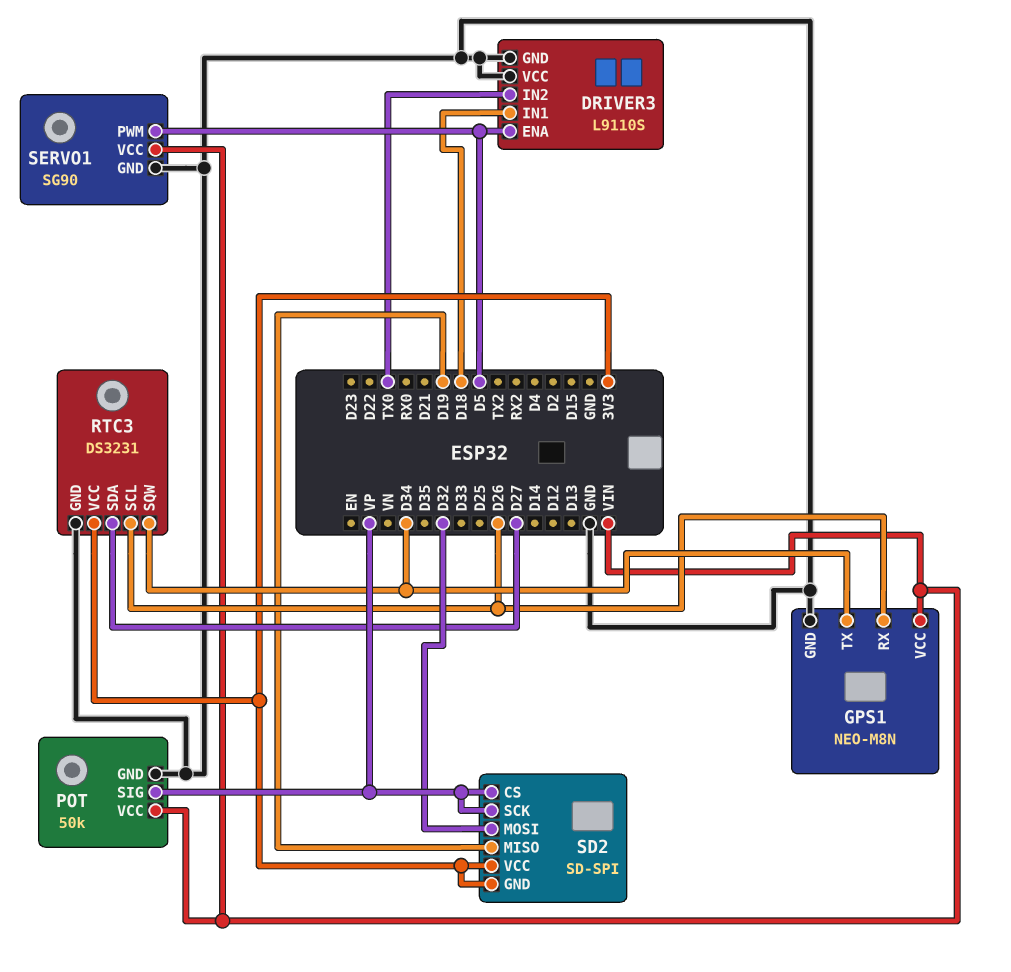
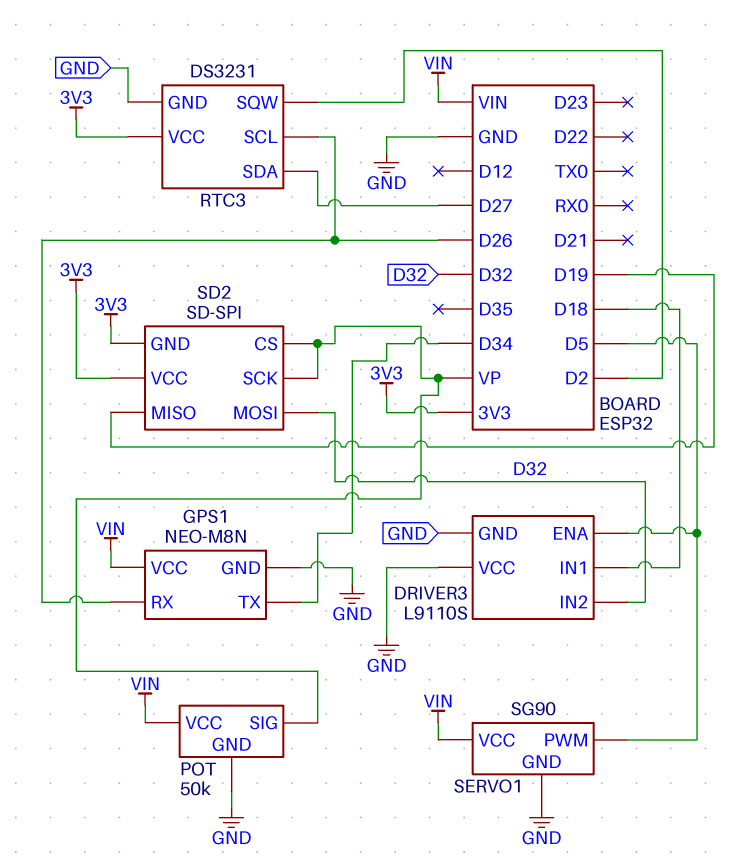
DRIVER3 pin IN2: TX0 -> D32
RTC3 pin SQW: D34 -> D2

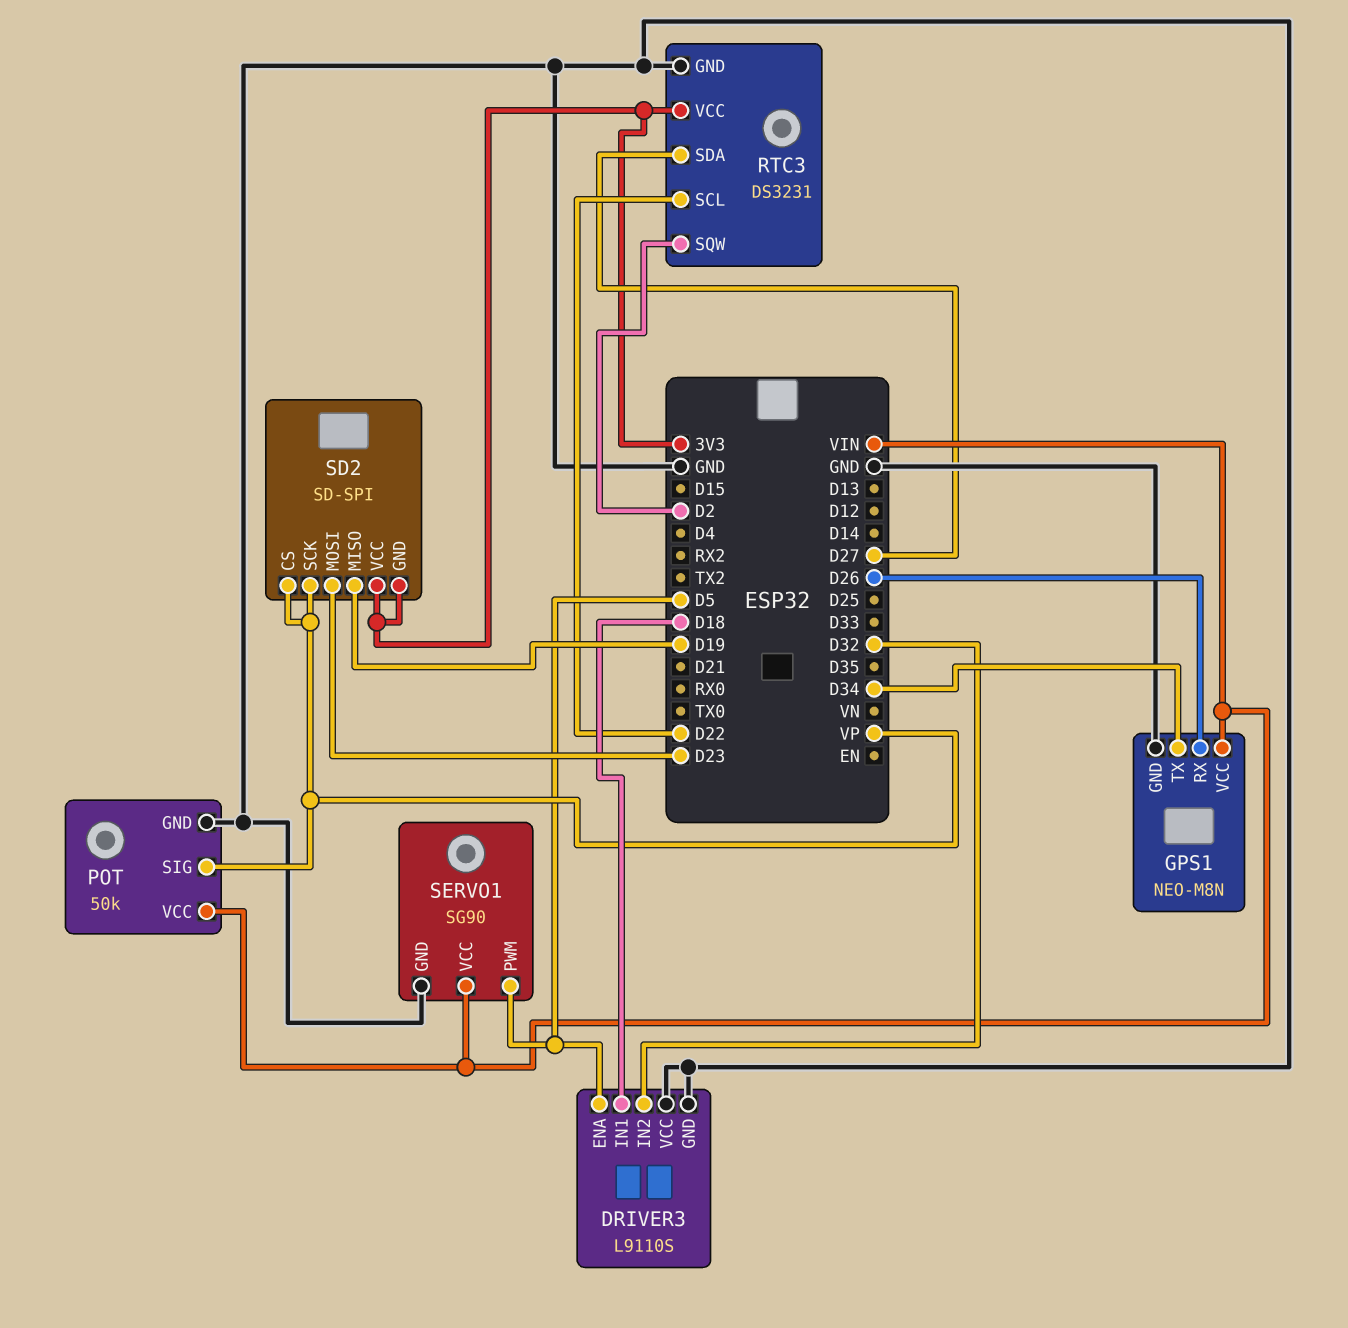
RTC3 pin SCL: D26 -> D22
SD2 pin MOSI: D32 -> D23

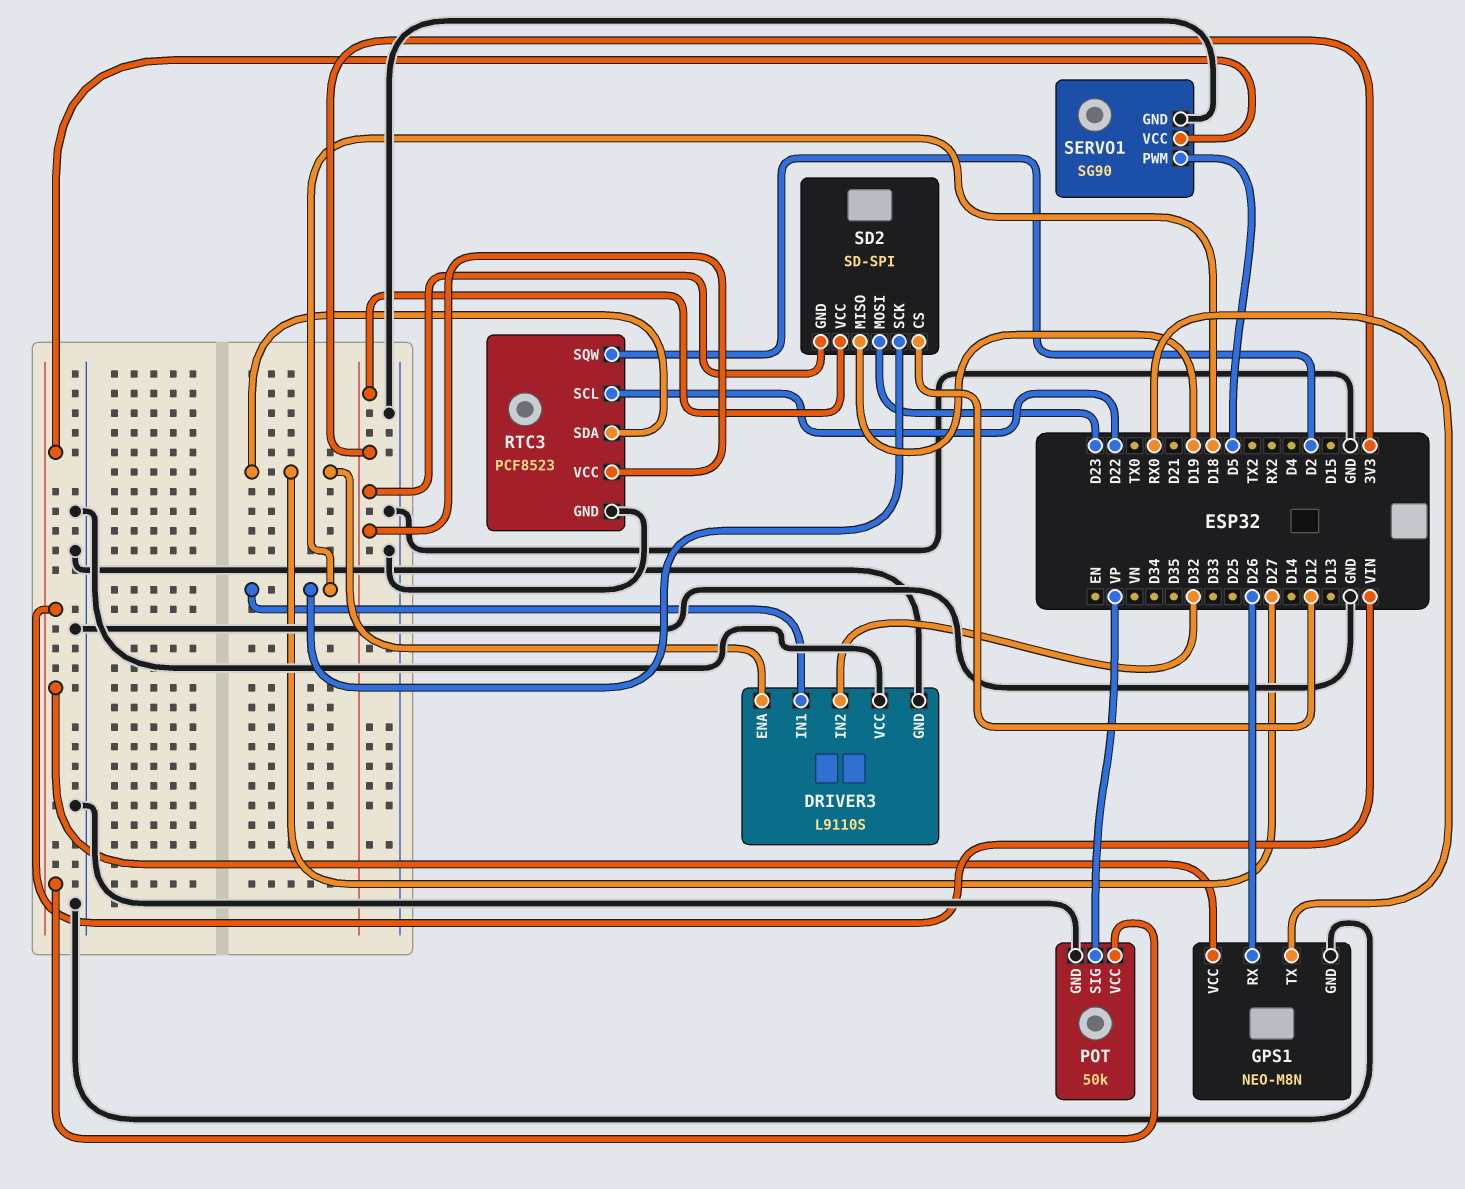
DRIVER3 pin ENA: D5 -> D27
GPS1 pin TX: D34 -> RX0
RTC3: DS3231 -> PCF8523
SD2 pin CS: VP -> D12
SD2 pin SCK: VP -> D18

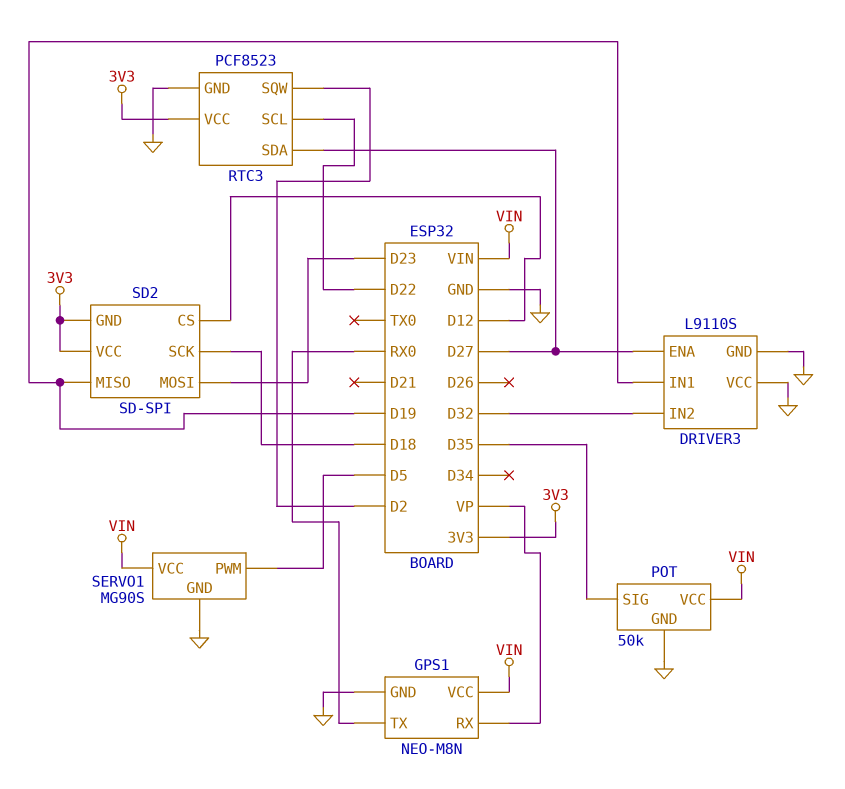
DRIVER3 pin IN1: D18 -> D19
GPS1 pin RX: D26 -> VP
POT pin SIG: VP -> D35
SERVO1: SG90 -> MG90S

